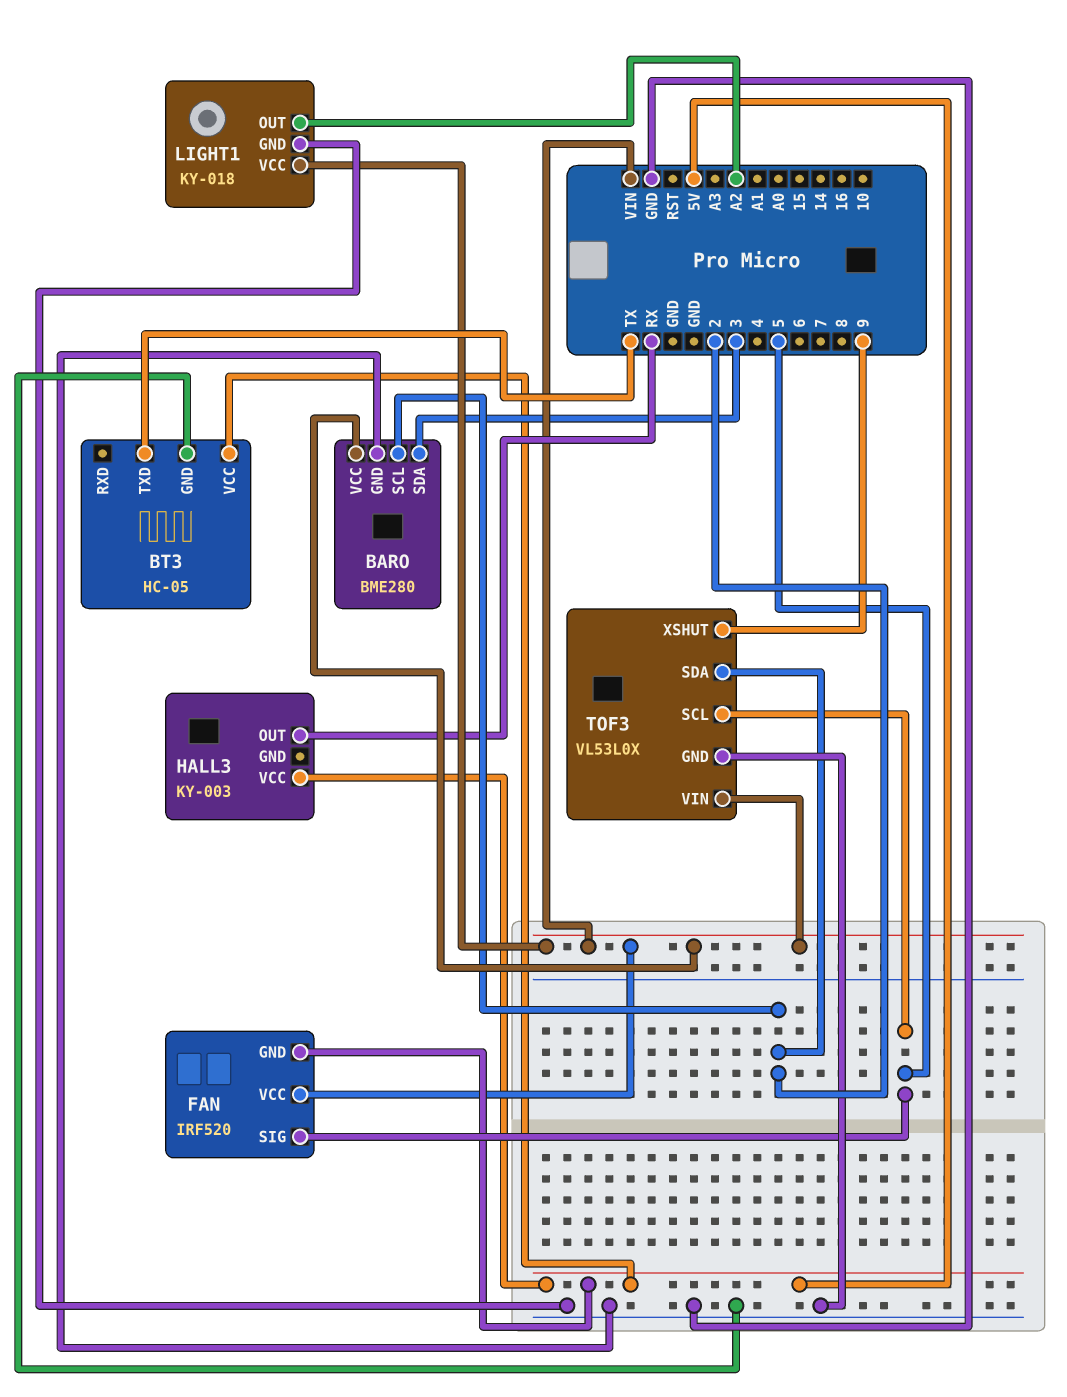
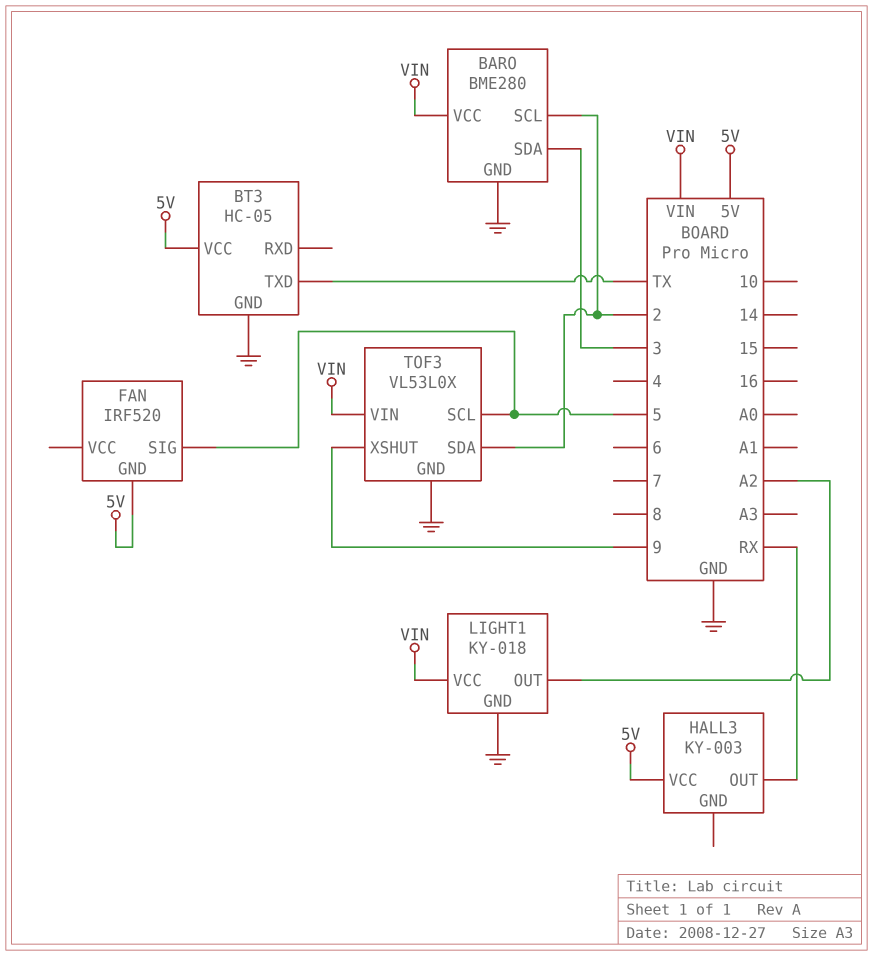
FAN pin VCC: VIN -> none

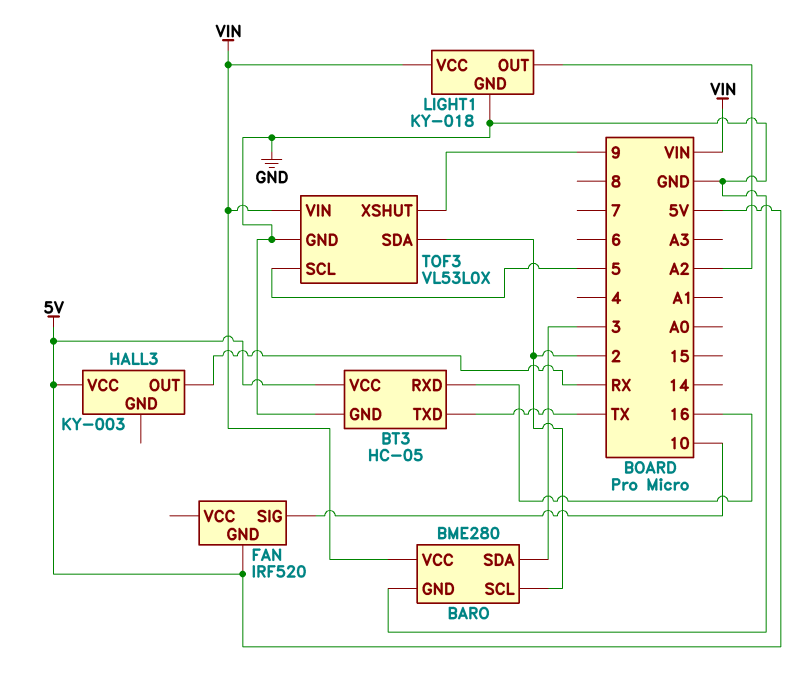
BT3 pin RXD: none -> 16
FAN pin SIG: 5 -> 10

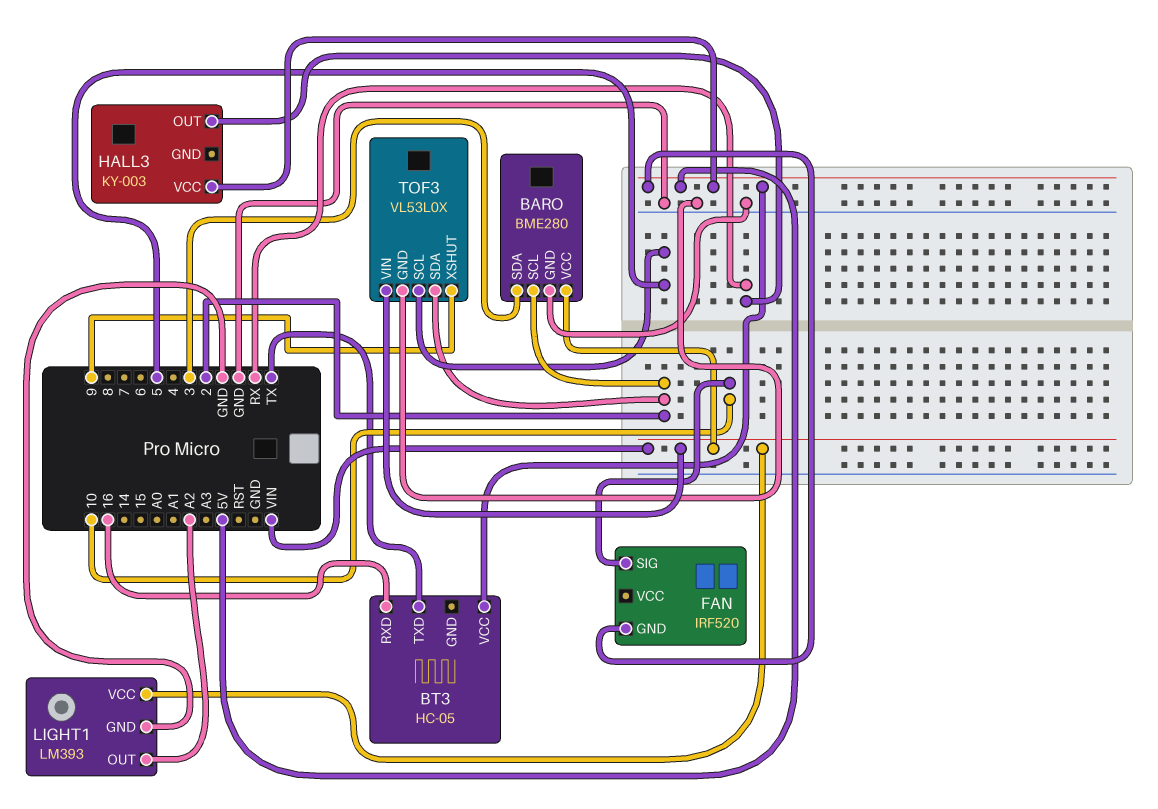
BT3 pin GND: GND -> none
LIGHT1: KY-018 -> LM393

